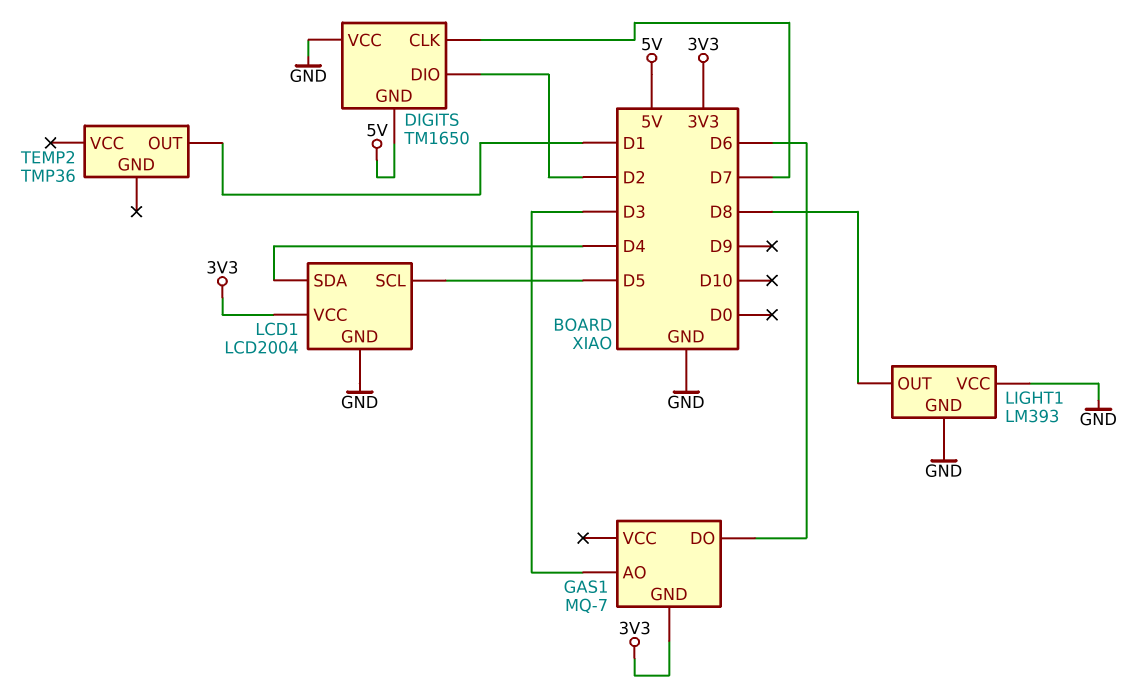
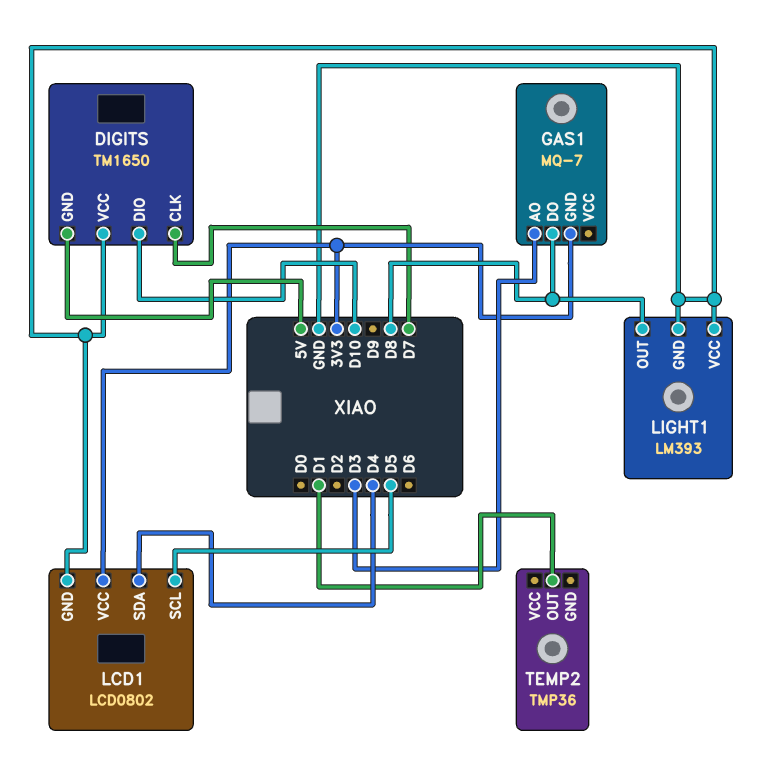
DIGITS pin DIO: D2 -> D10
GAS1 pin DO: D6 -> D8
LCD1: LCD2004 -> LCD0802

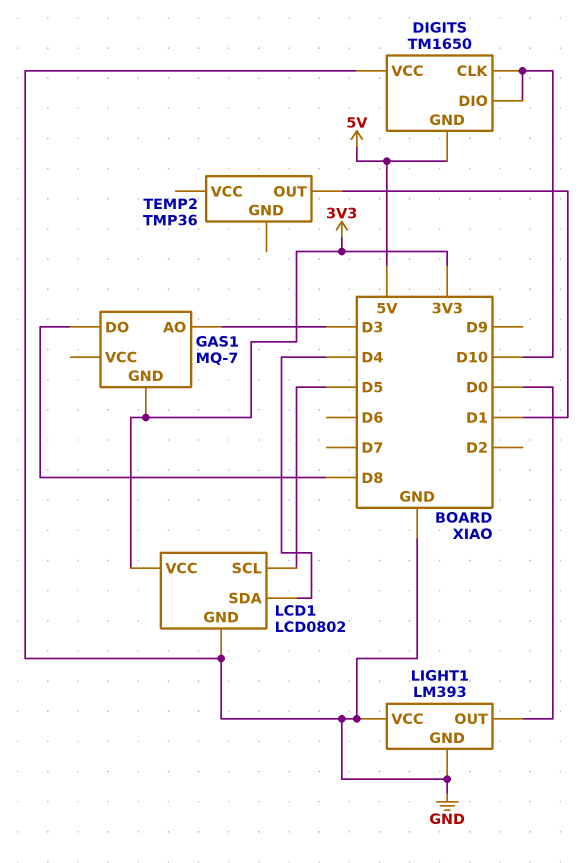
DIGITS pin CLK: D7 -> D10
LIGHT1 pin OUT: D8 -> D0

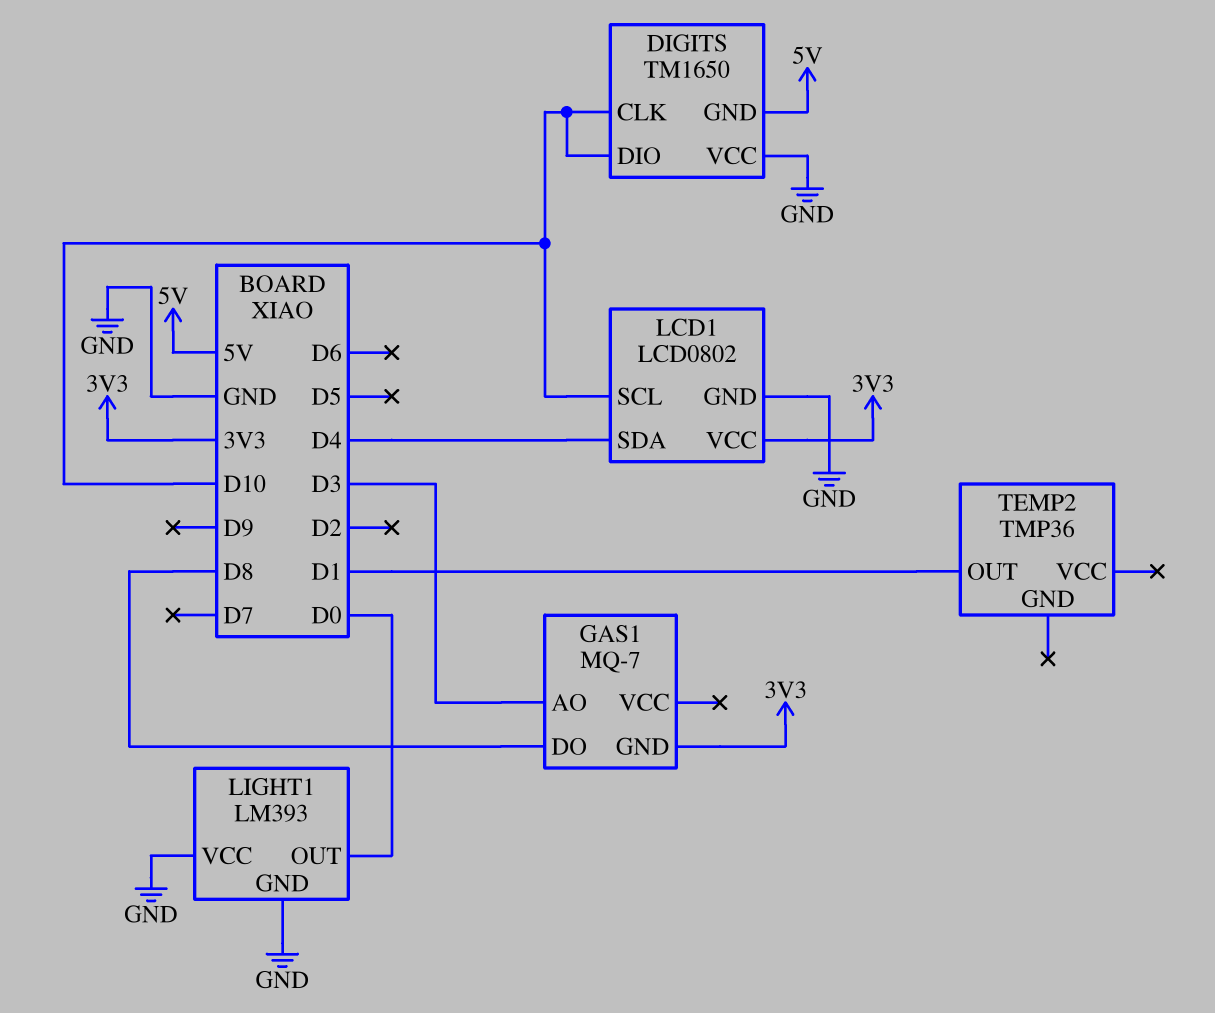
LCD1 pin SCL: D5 -> D10

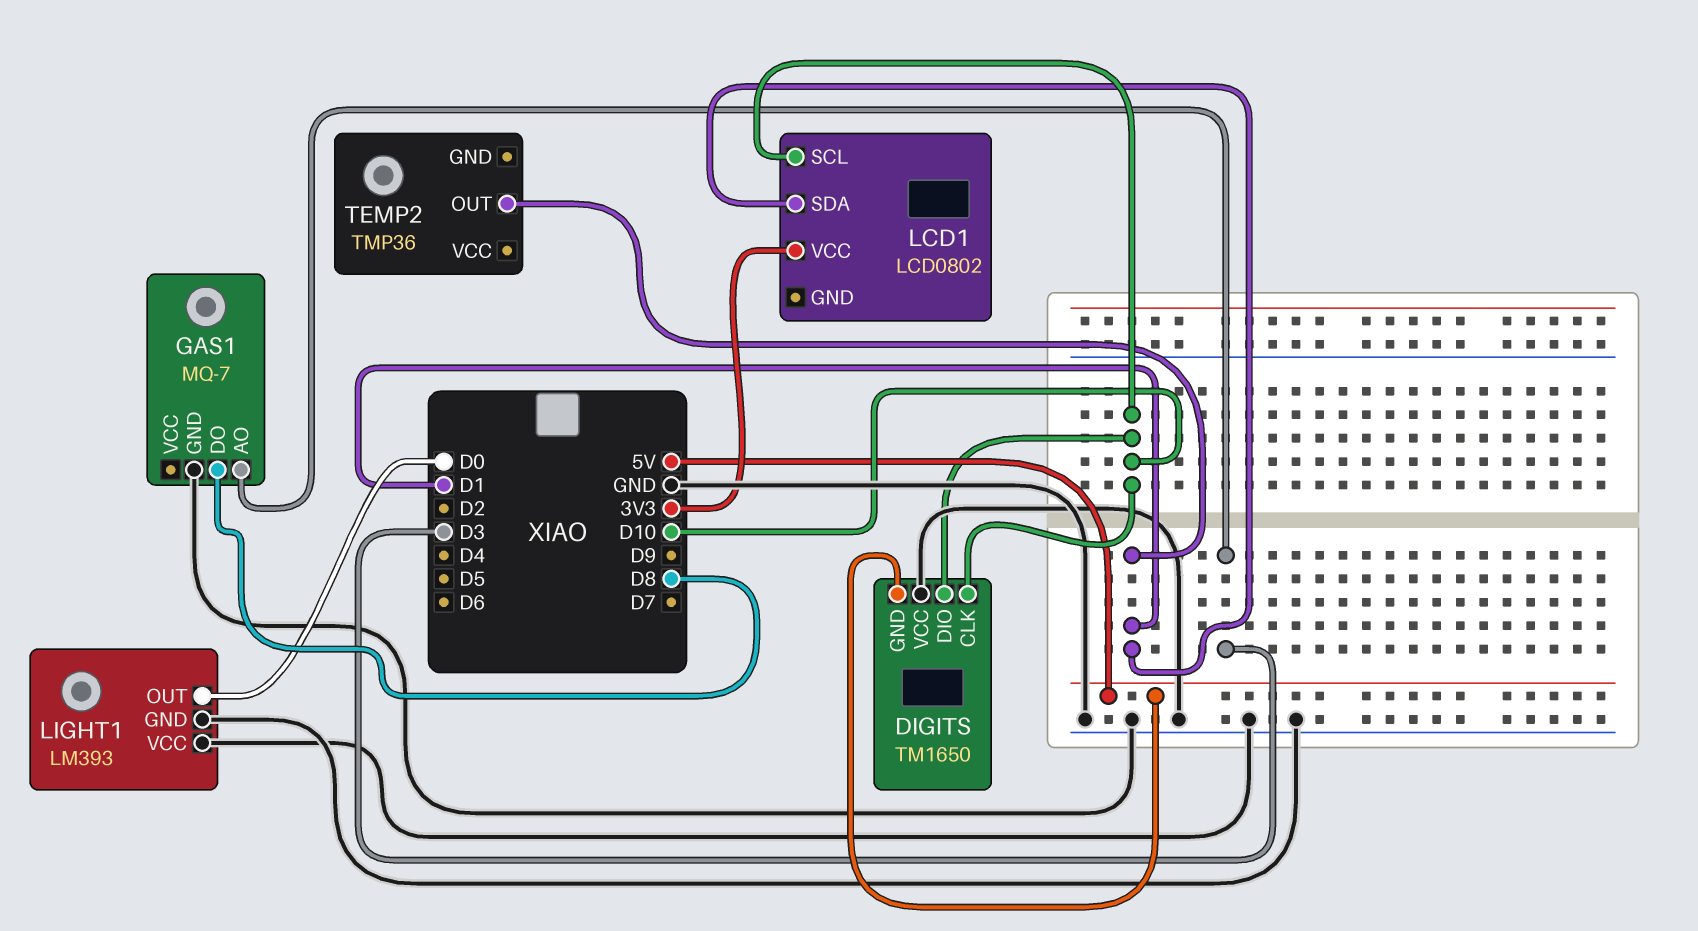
GAS1 pin GND: 3V3 -> GND
LCD1 pin GND: GND -> none
LCD1 pin SDA: D4 -> D1

